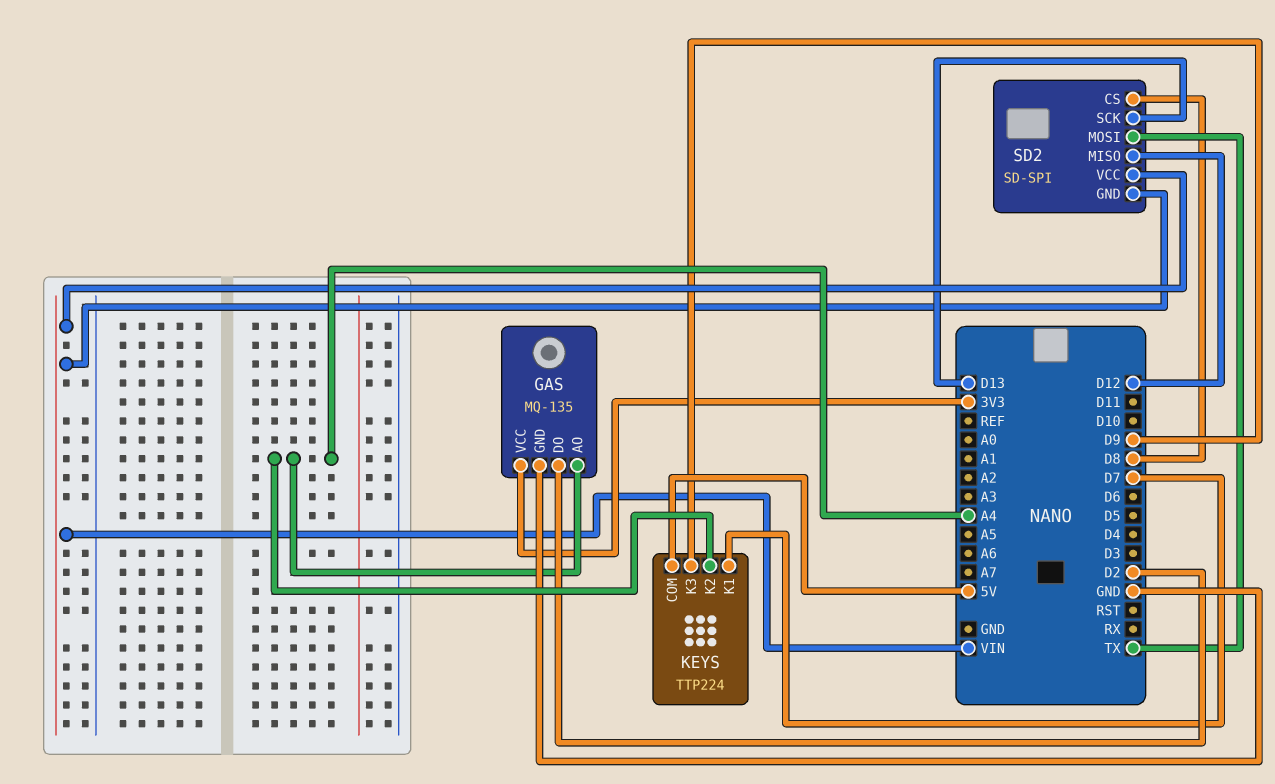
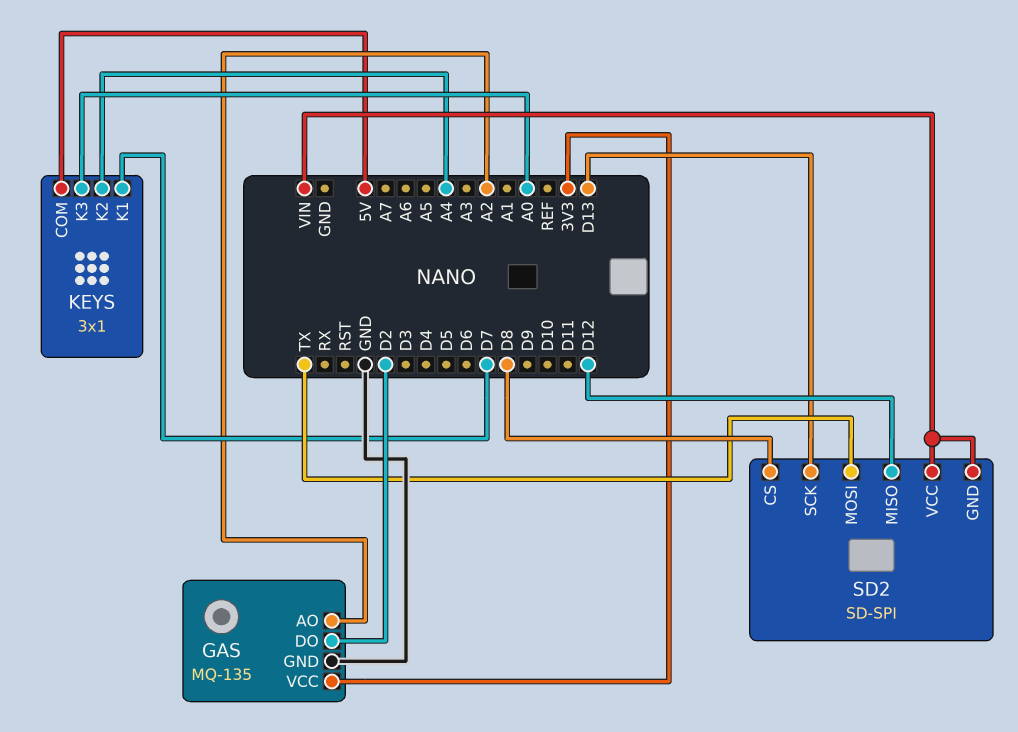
GAS pin AO: A4 -> A2
KEYS: TTP224 -> 3x1
KEYS pin K3: D9 -> A0

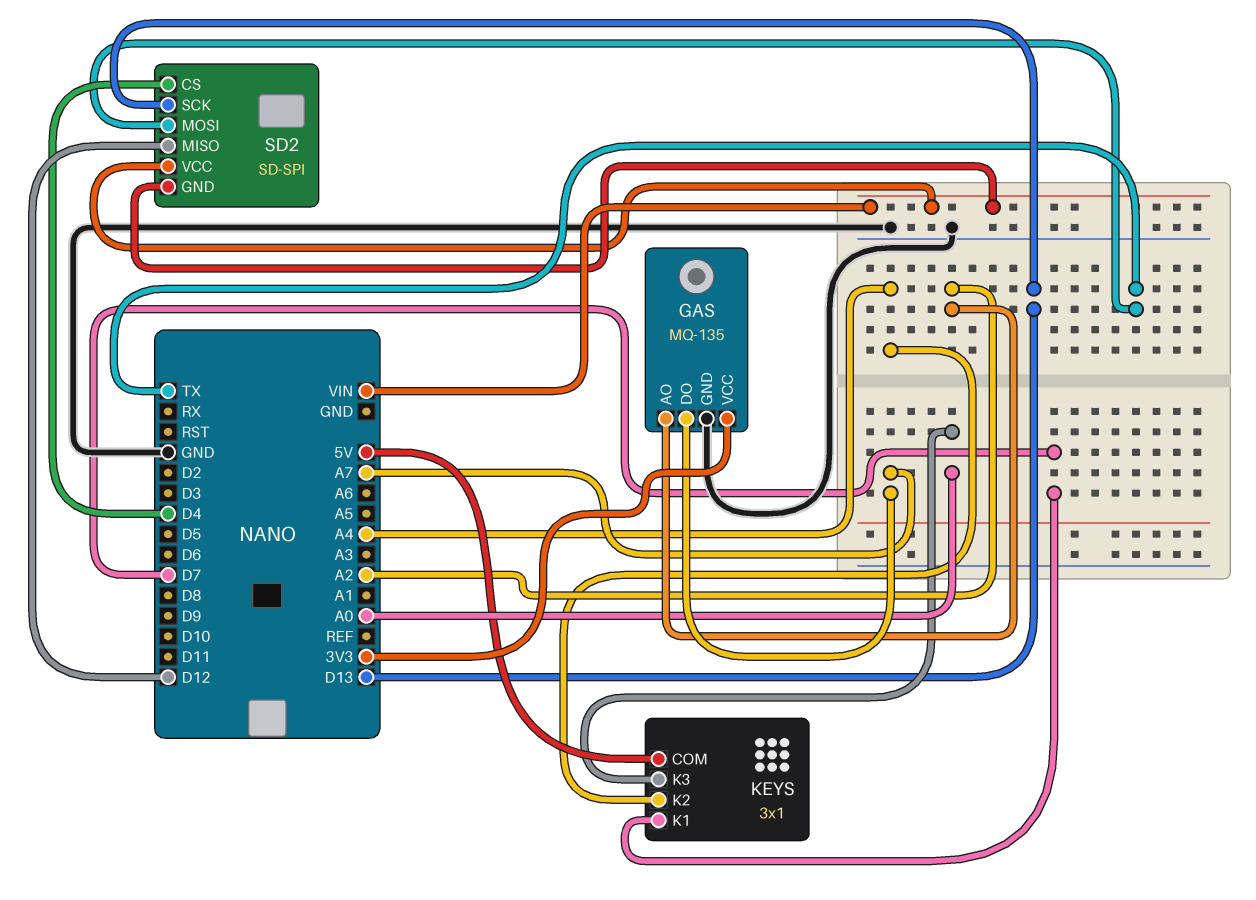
GAS pin DO: D2 -> A7
SD2 pin CS: D8 -> D4

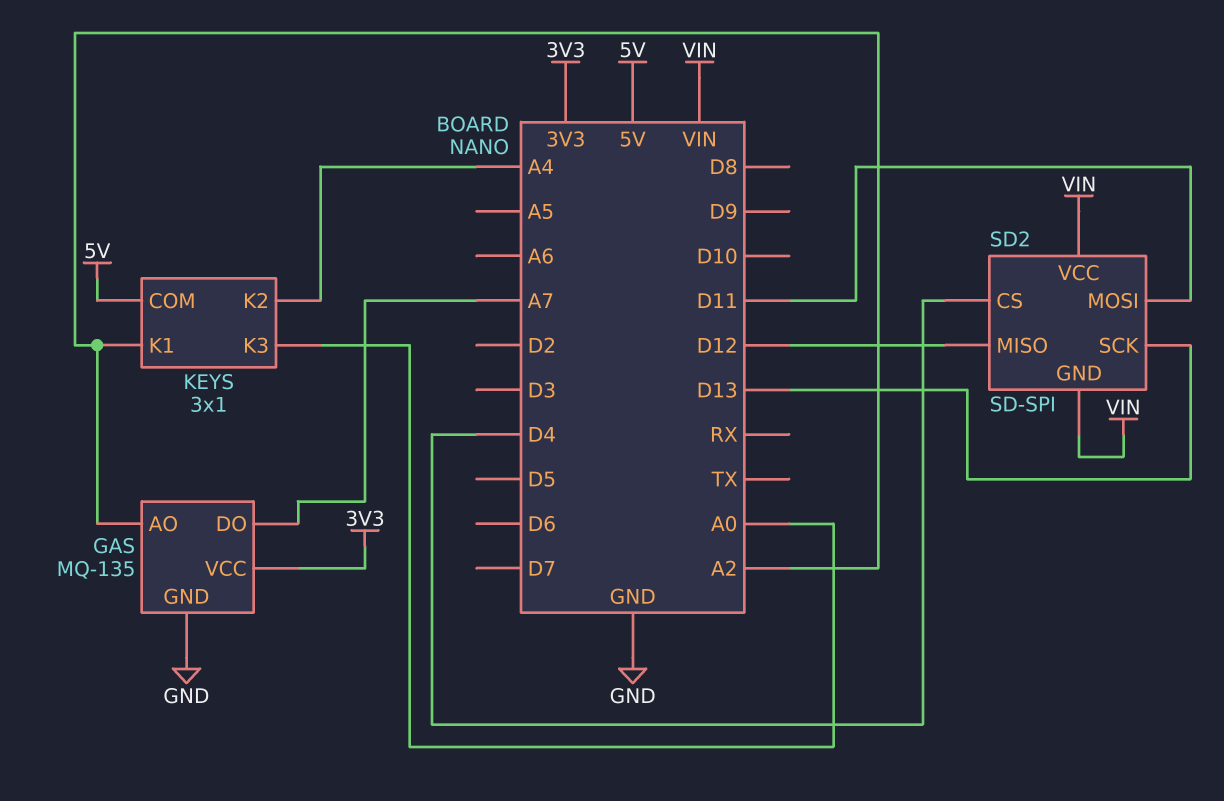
KEYS pin K1: D7 -> A2
SD2 pin MOSI: TX -> D11

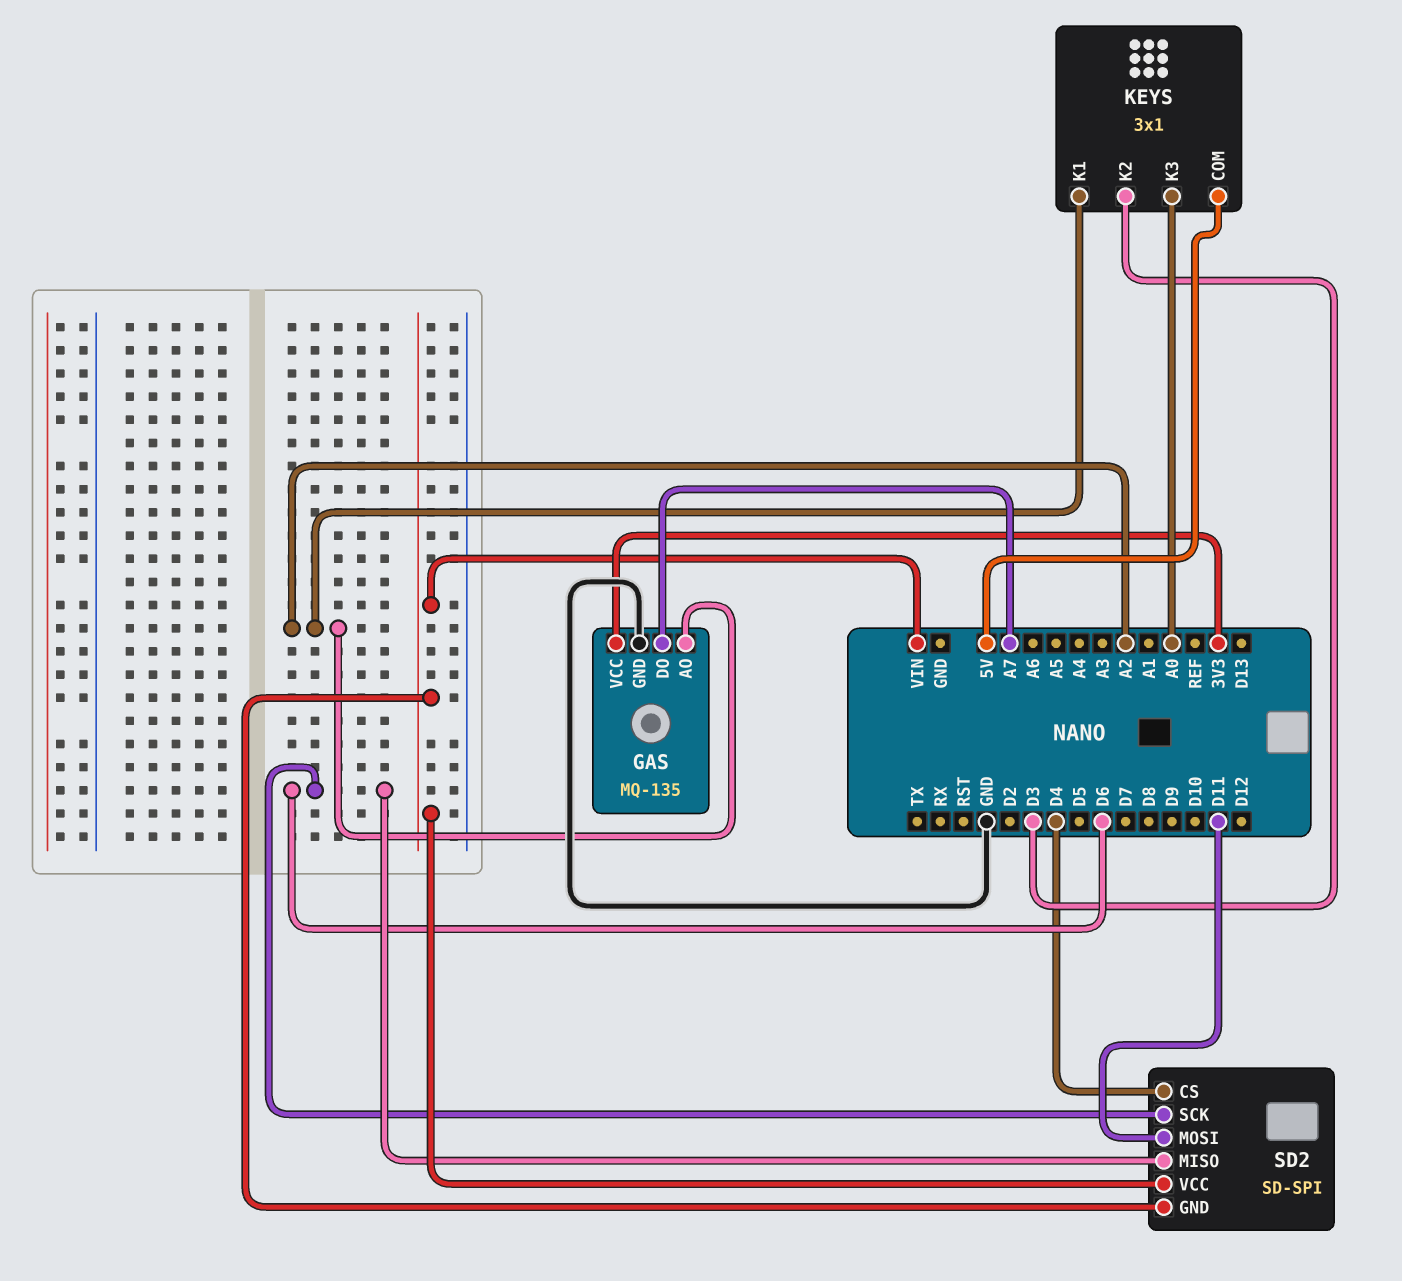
KEYS pin K2: A4 -> D3
SD2 pin MISO: D12 -> D6
SD2 pin SCK: D13 -> D6

